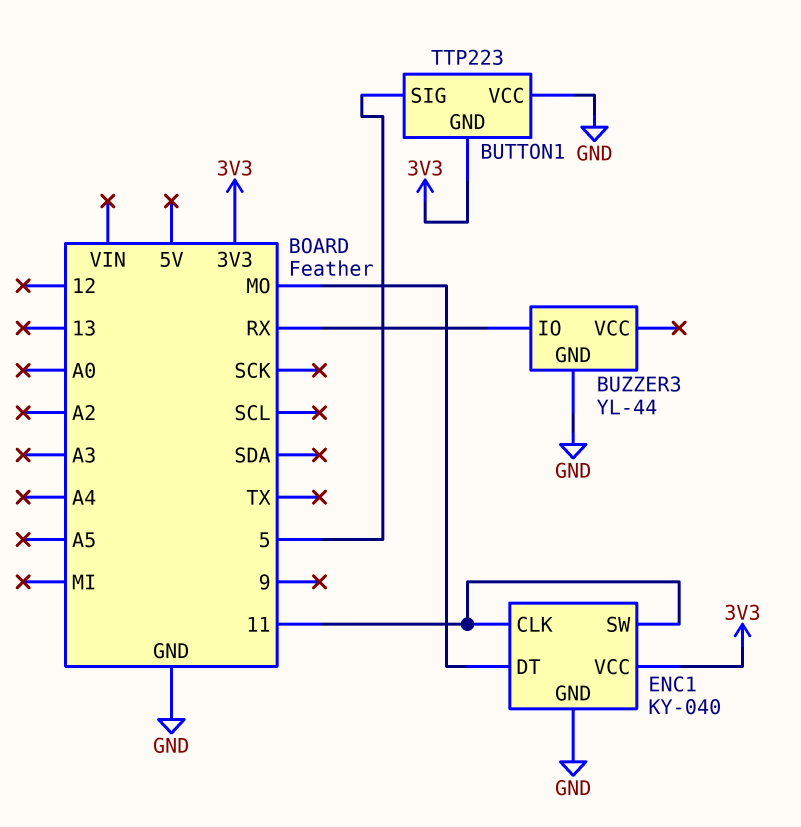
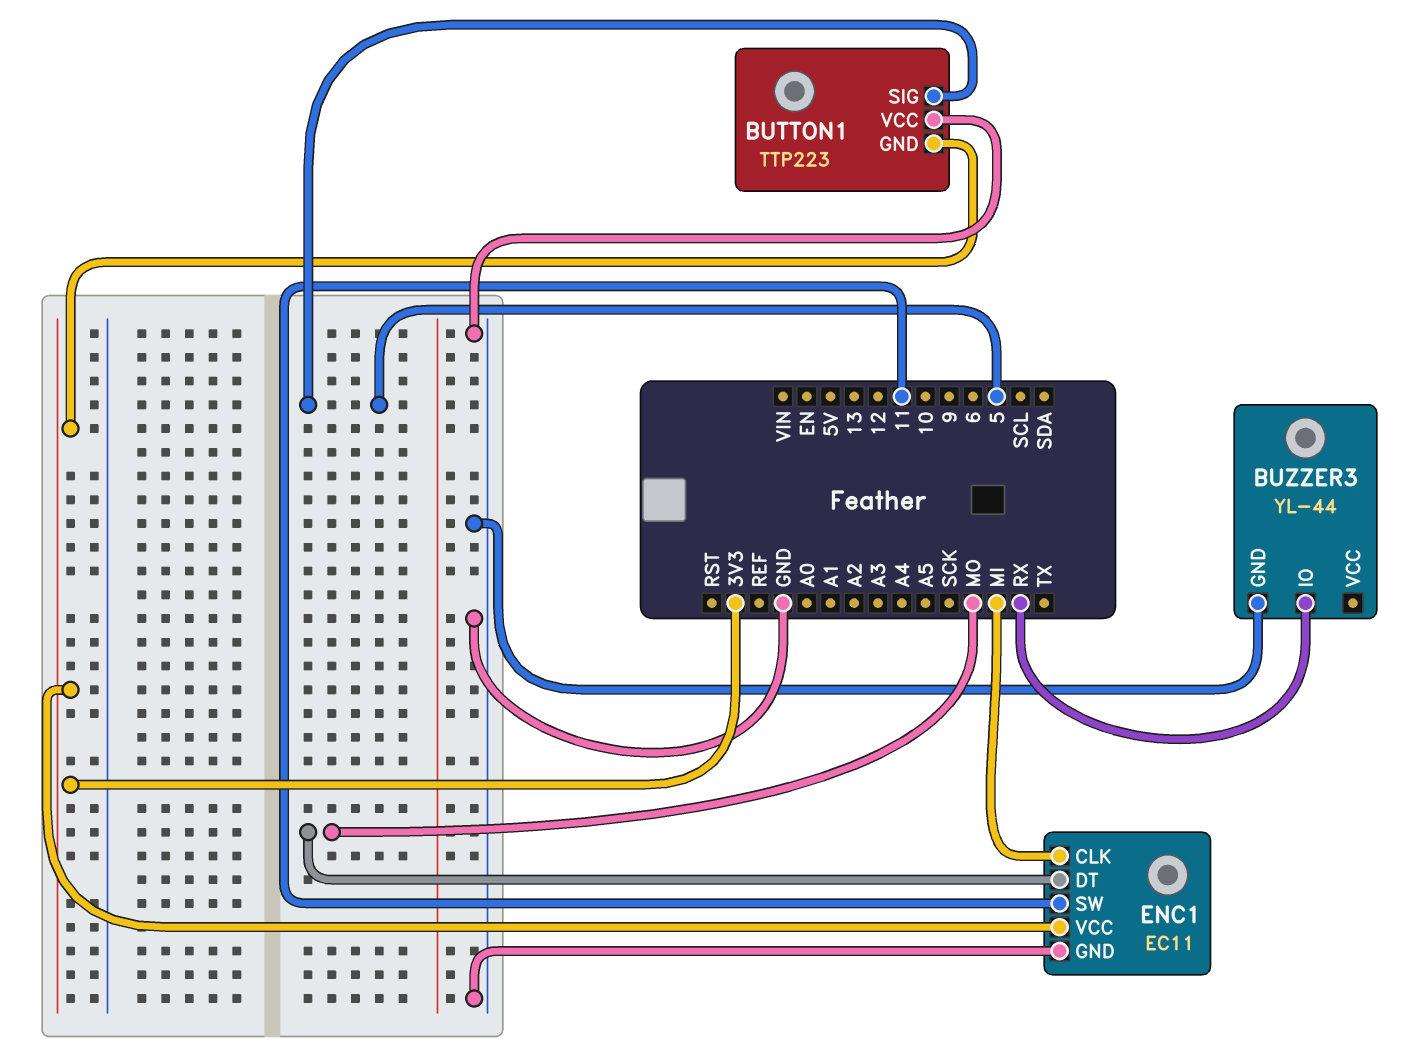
ENC1: KY-040 -> EC11
ENC1 pin CLK: 11 -> MI

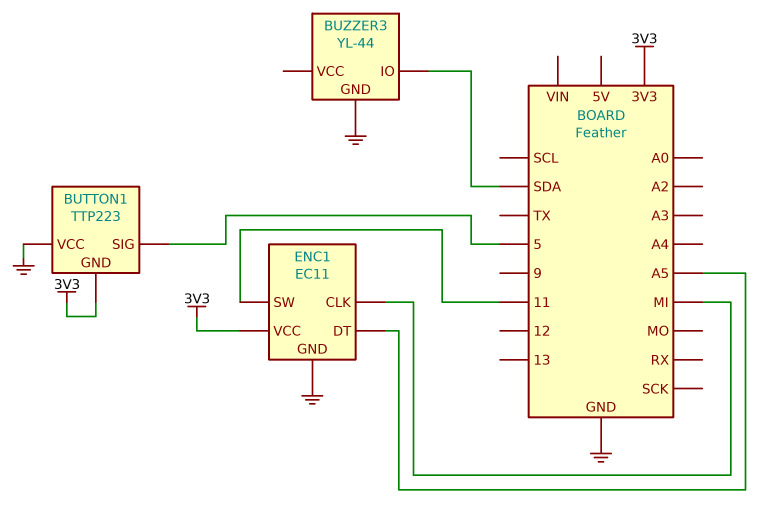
BUZZER3 pin IO: RX -> SDA
ENC1 pin DT: MO -> A5

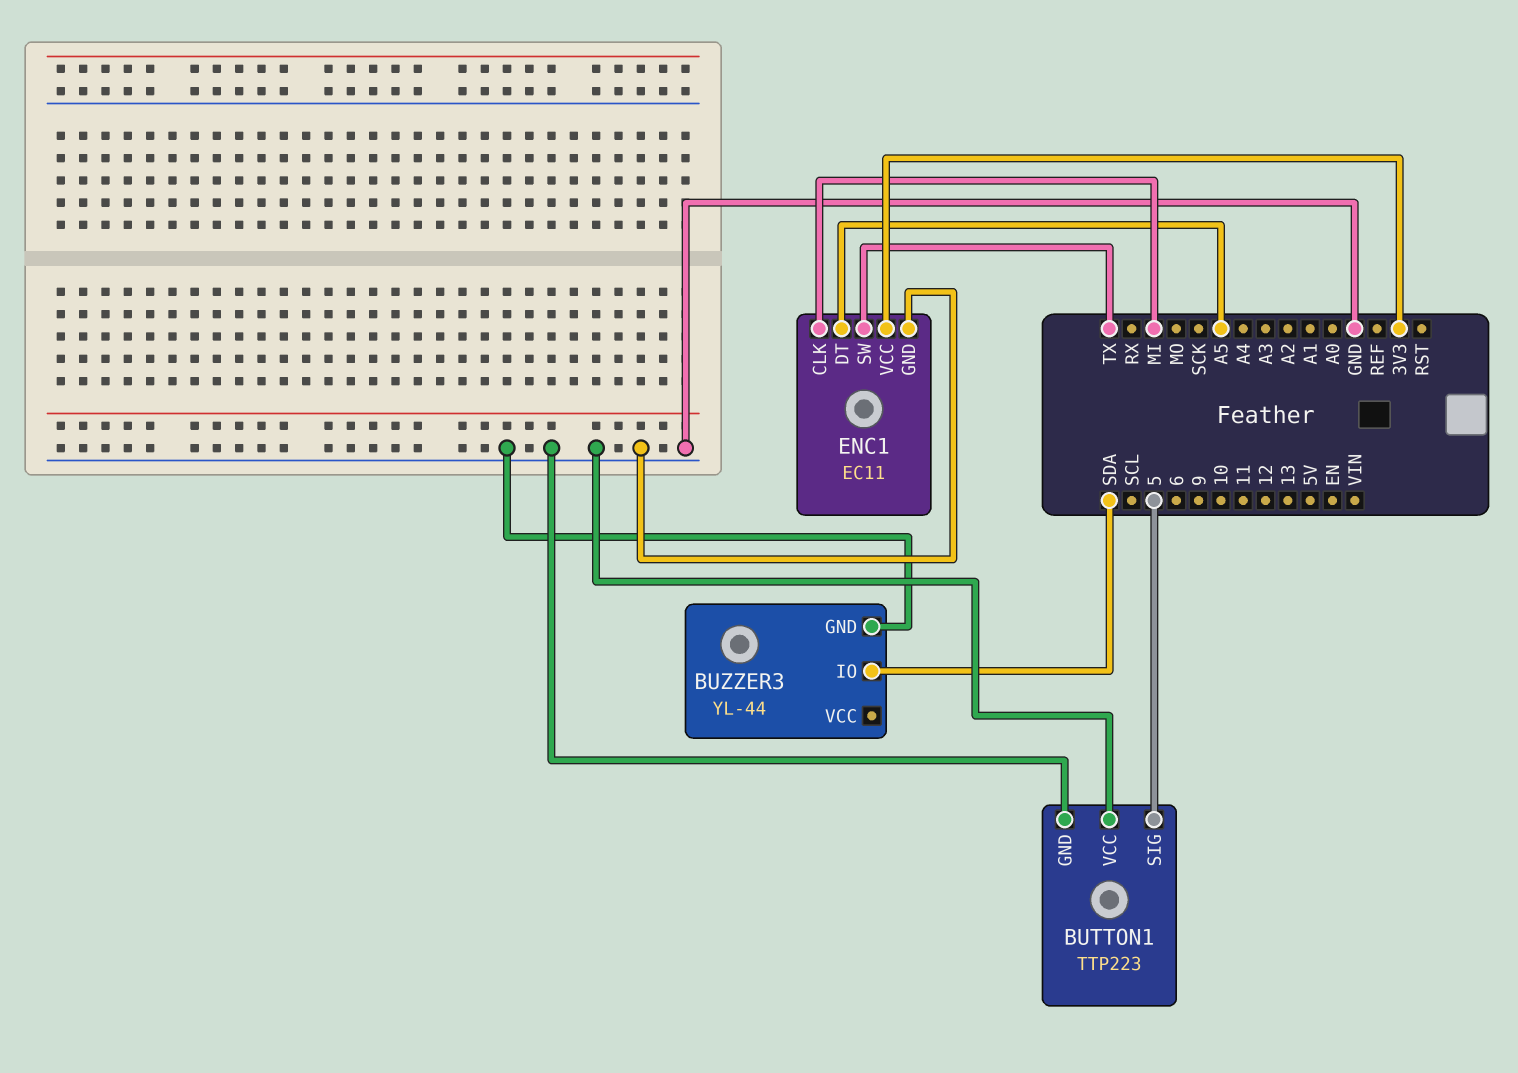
BUTTON1 pin GND: 3V3 -> GND
ENC1 pin SW: 11 -> TX

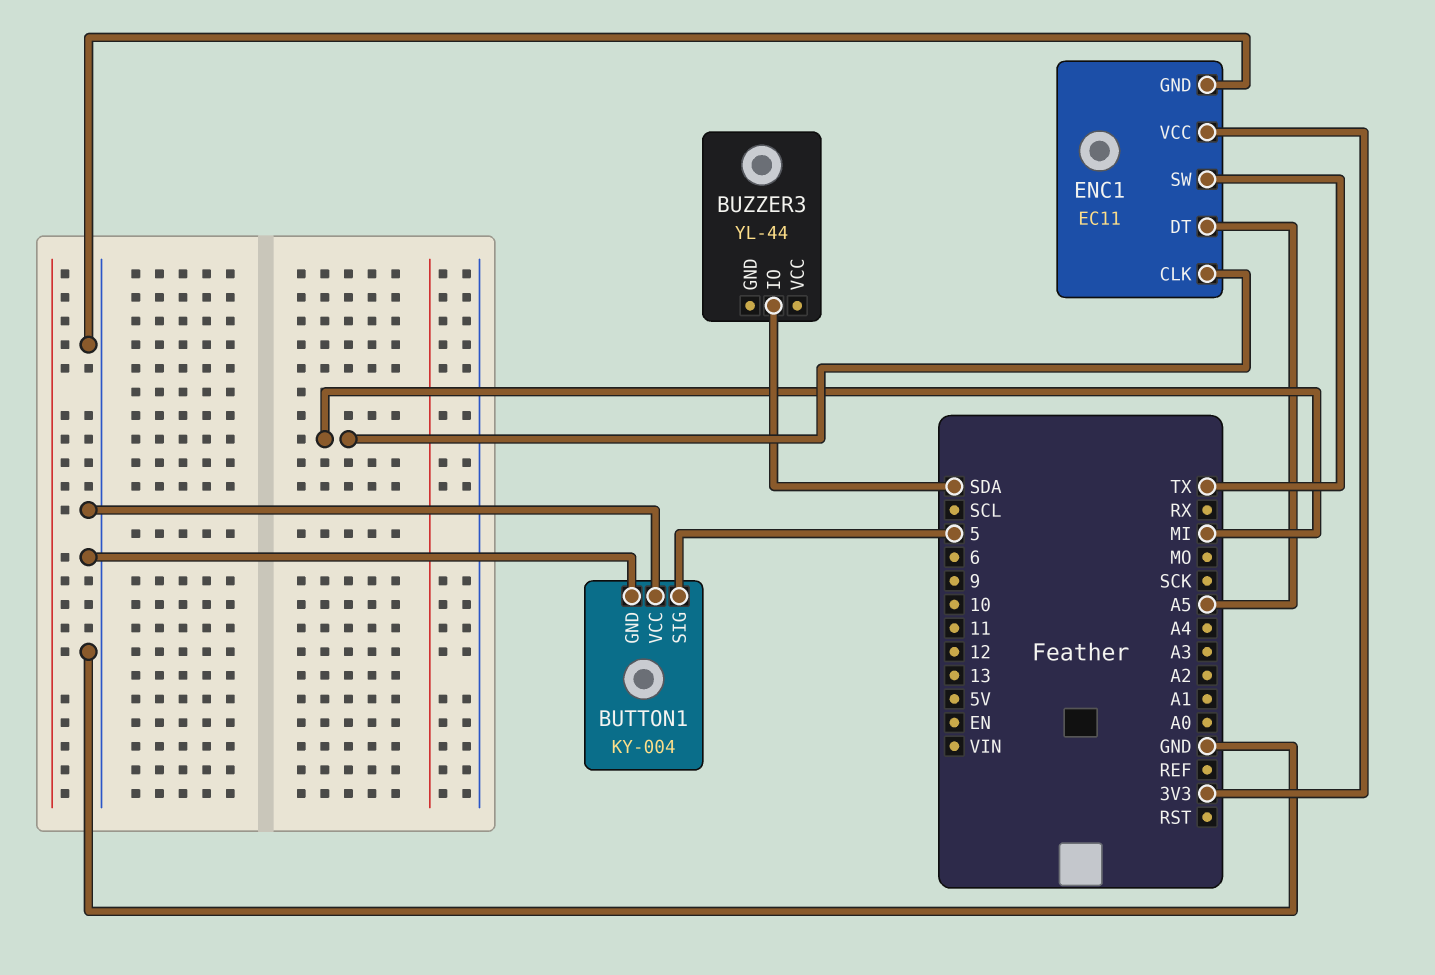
BUTTON1: TTP223 -> KY-004
BUZZER3 pin GND: GND -> none

